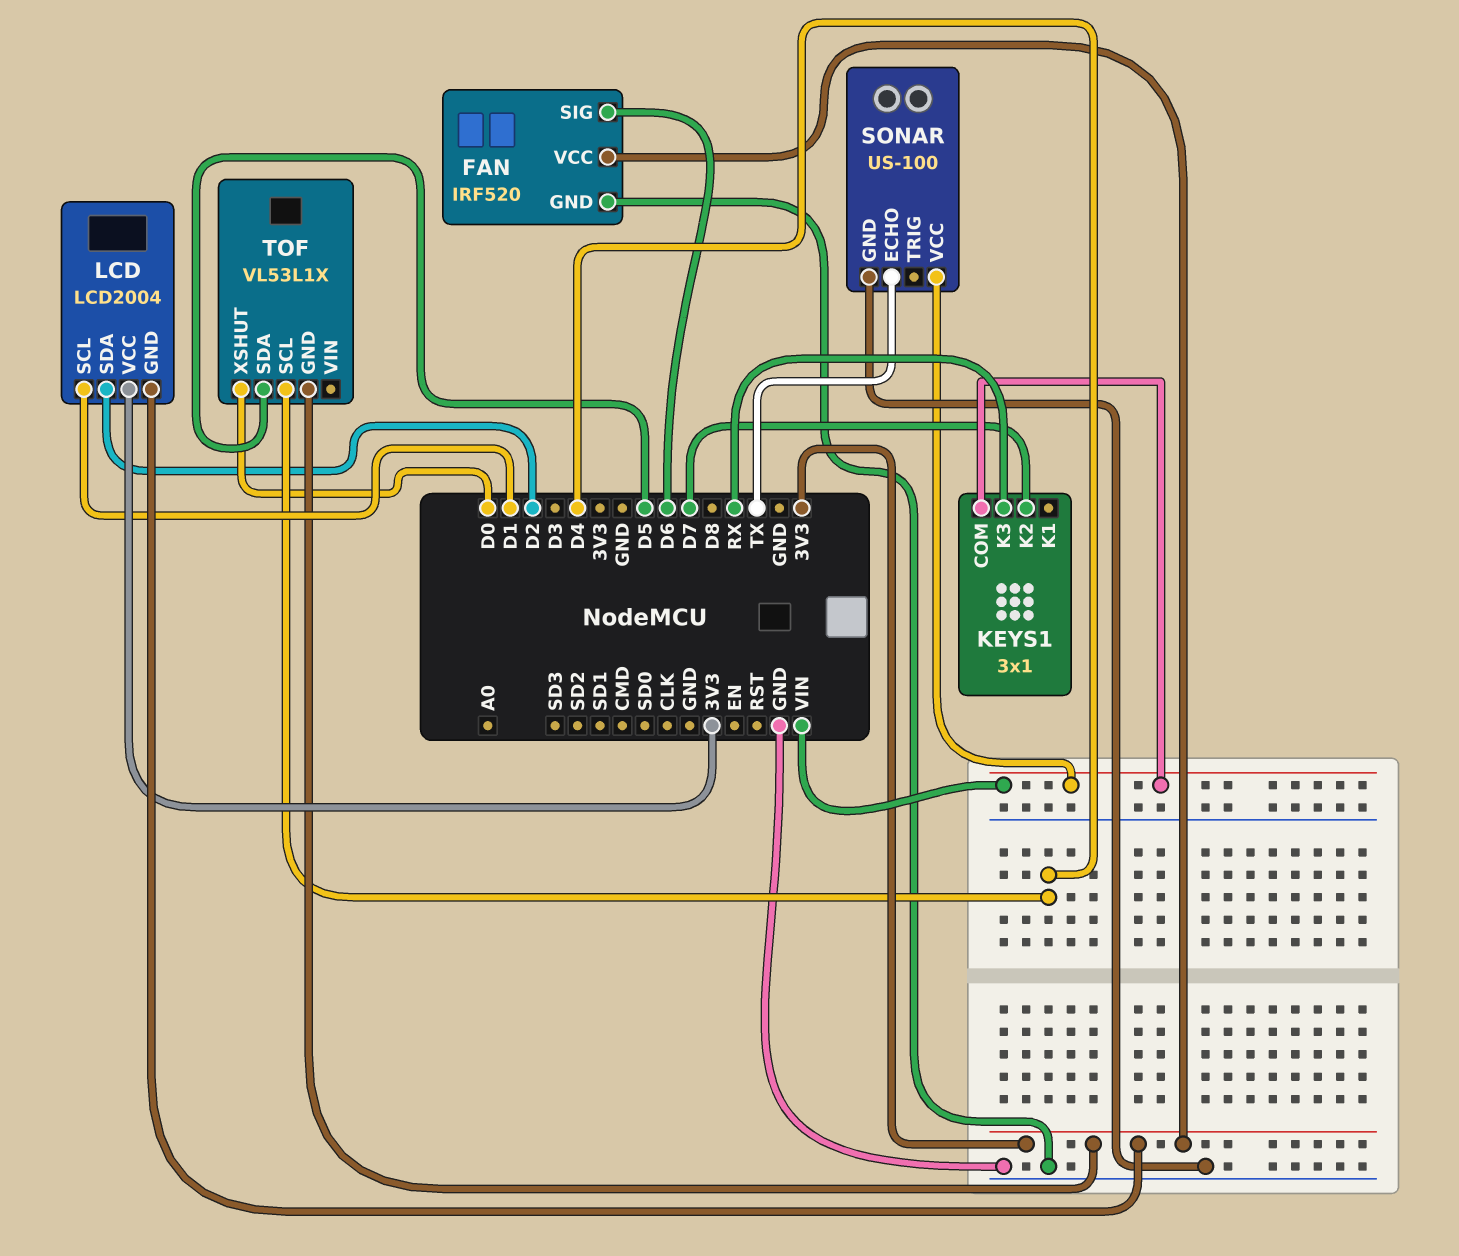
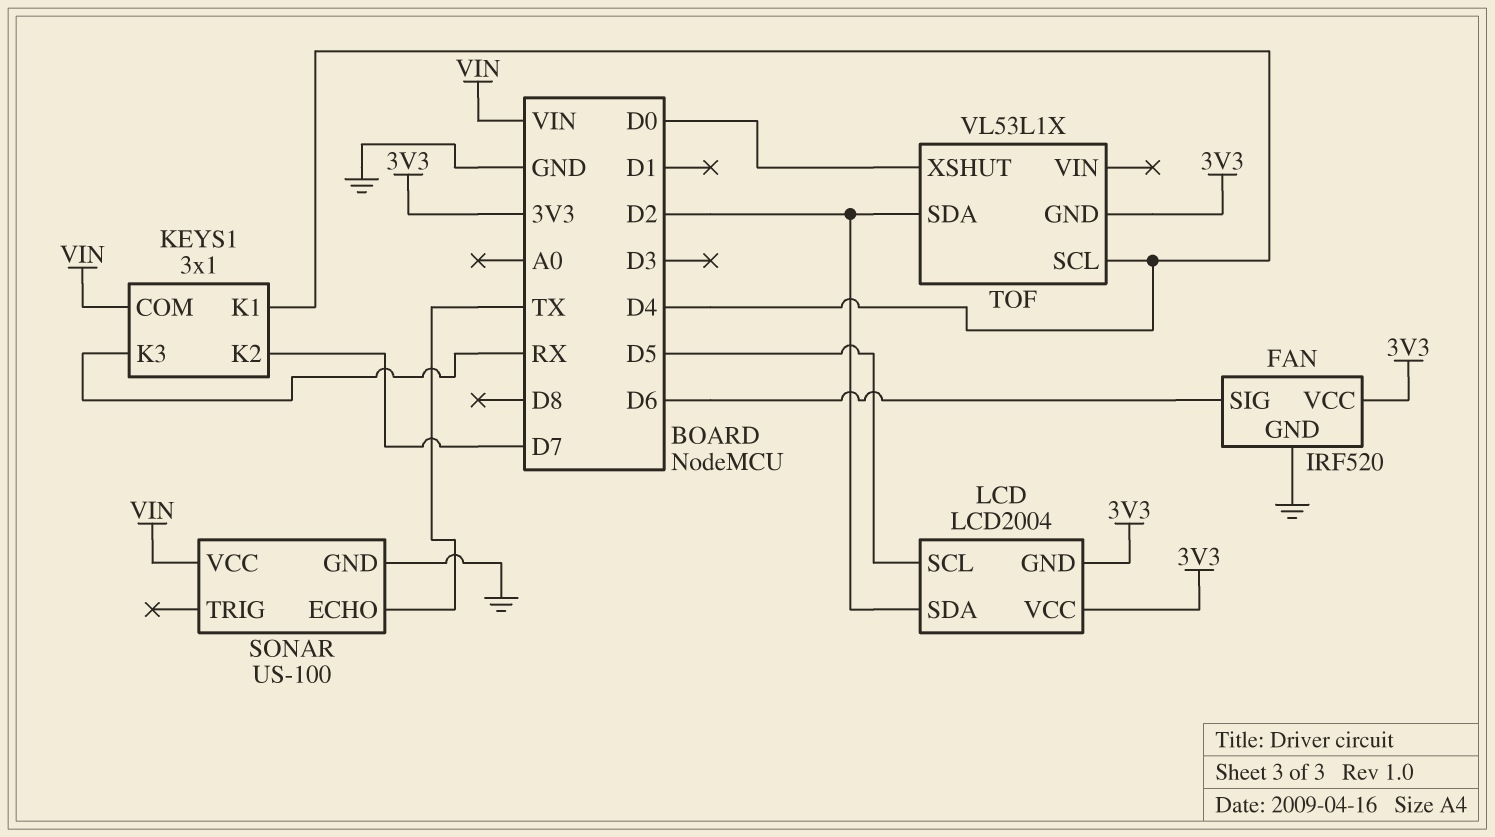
KEYS1 pin K1: none -> D4
LCD pin SCL: D1 -> D5
TOF pin SDA: D5 -> D2

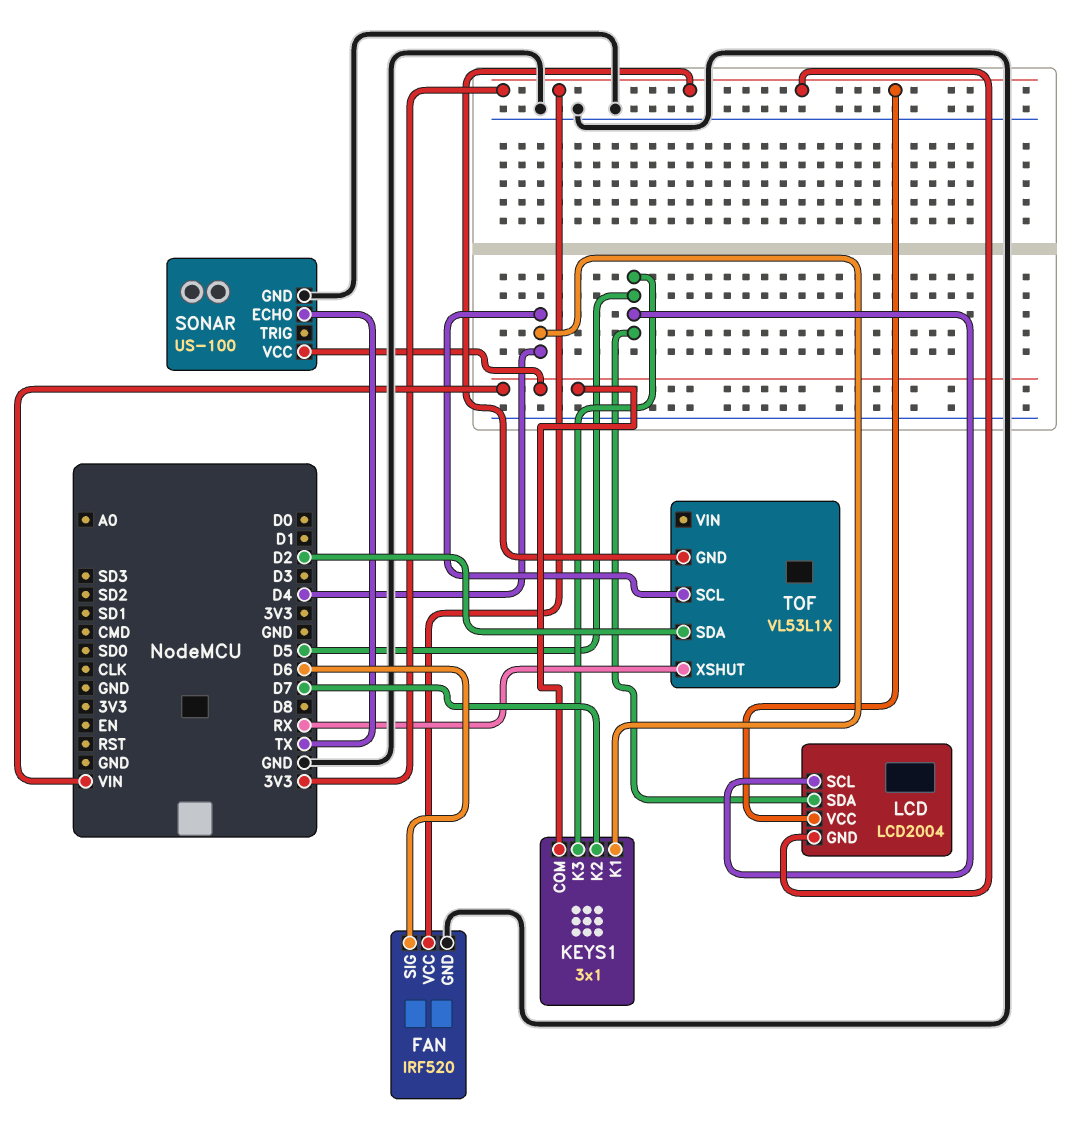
KEYS1 pin K3: RX -> D5
LCD pin SDA: D2 -> D5
TOF pin XSHUT: D0 -> RX

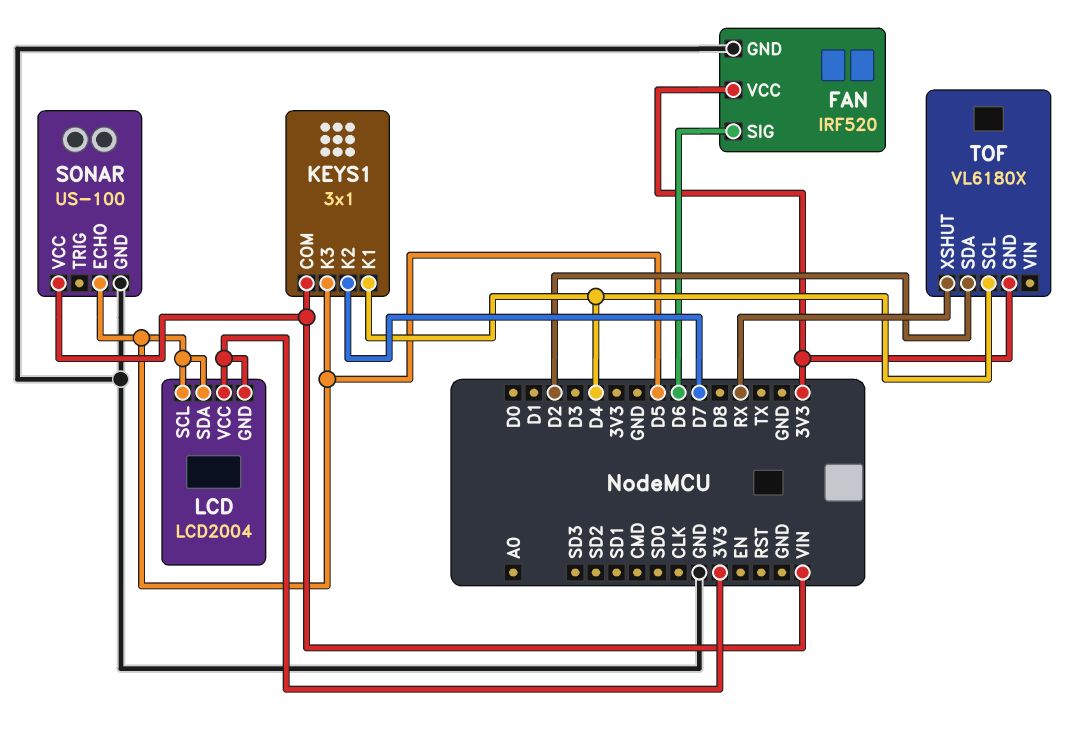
SONAR pin ECHO: TX -> D5
TOF: VL53L1X -> VL6180X

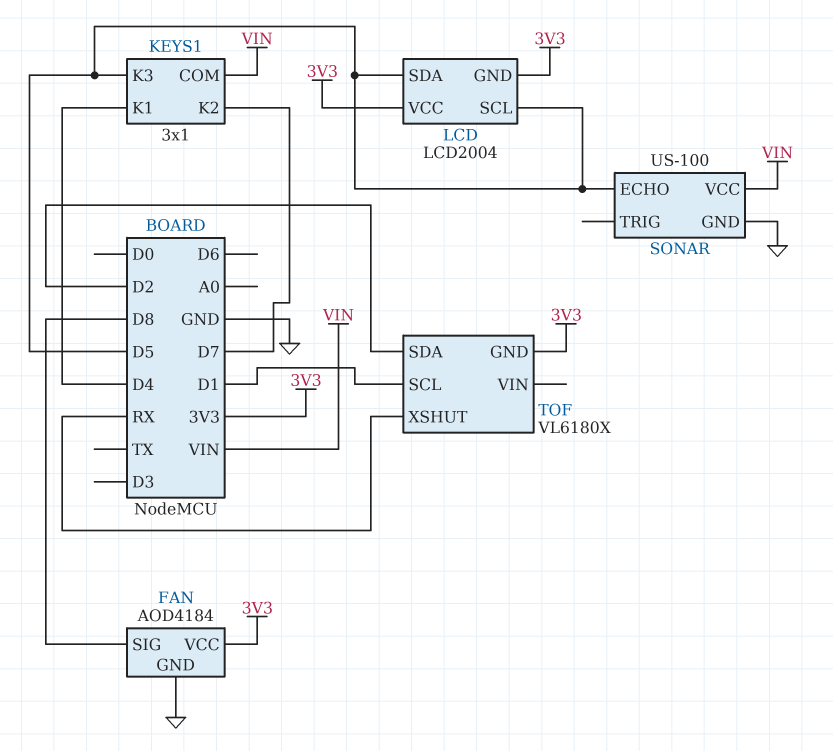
FAN: IRF520 -> AOD4184
FAN pin SIG: D6 -> D8
TOF pin SCL: D4 -> D1

